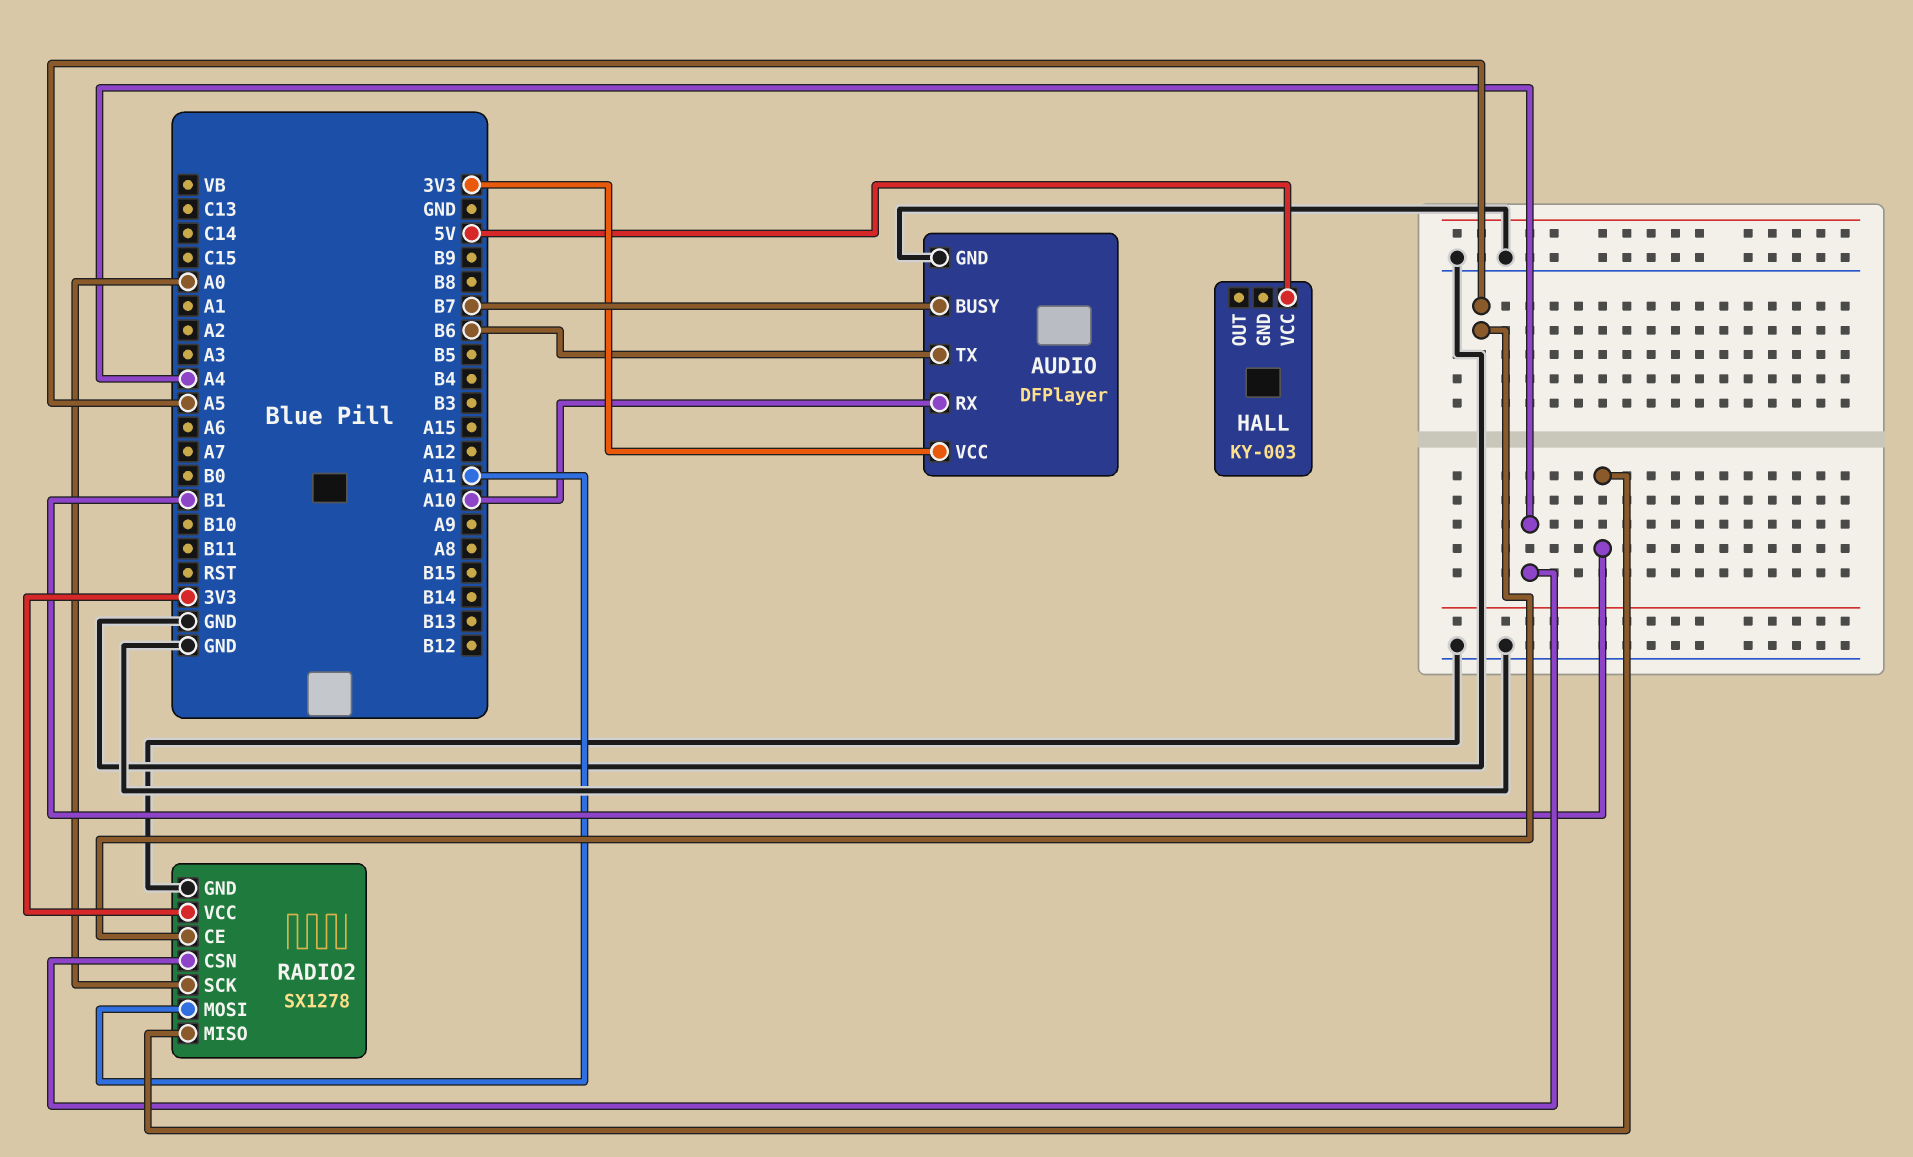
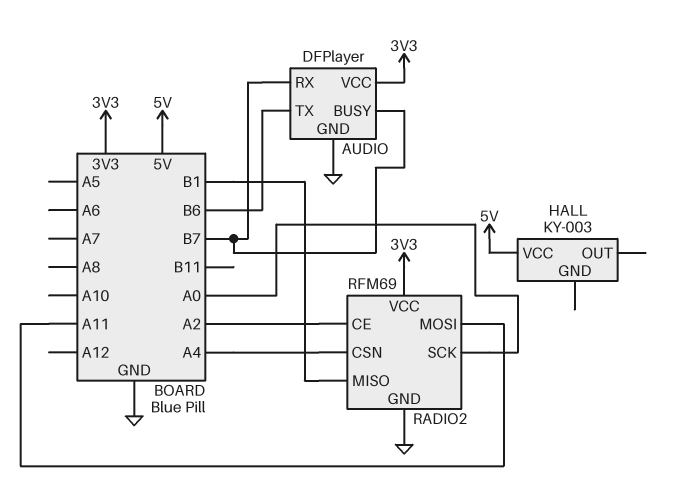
AUDIO pin RX: A10 -> B7
RADIO2: SX1278 -> RFM69
RADIO2 pin CE: A5 -> A2

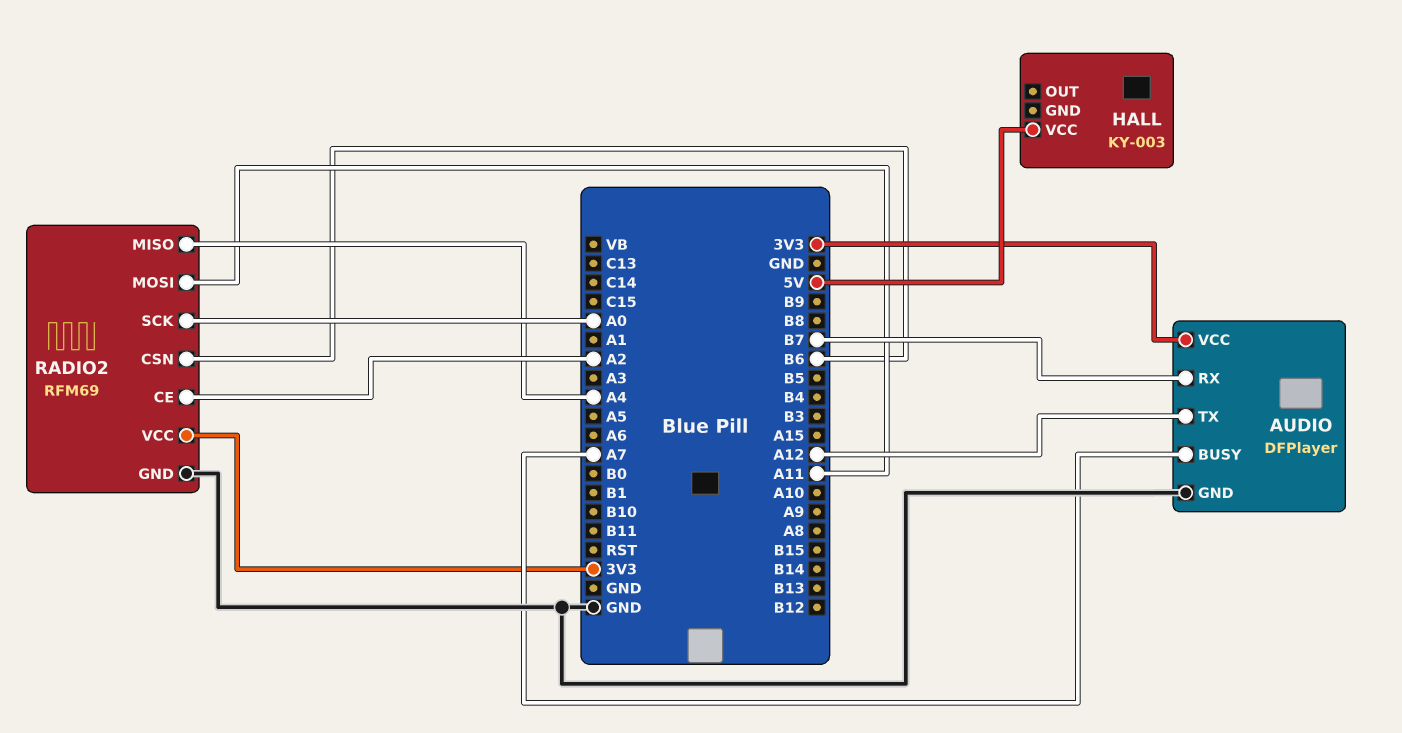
AUDIO pin BUSY: B7 -> A7
AUDIO pin TX: B6 -> A12
RADIO2 pin CSN: A4 -> B6
RADIO2 pin MISO: B1 -> A4

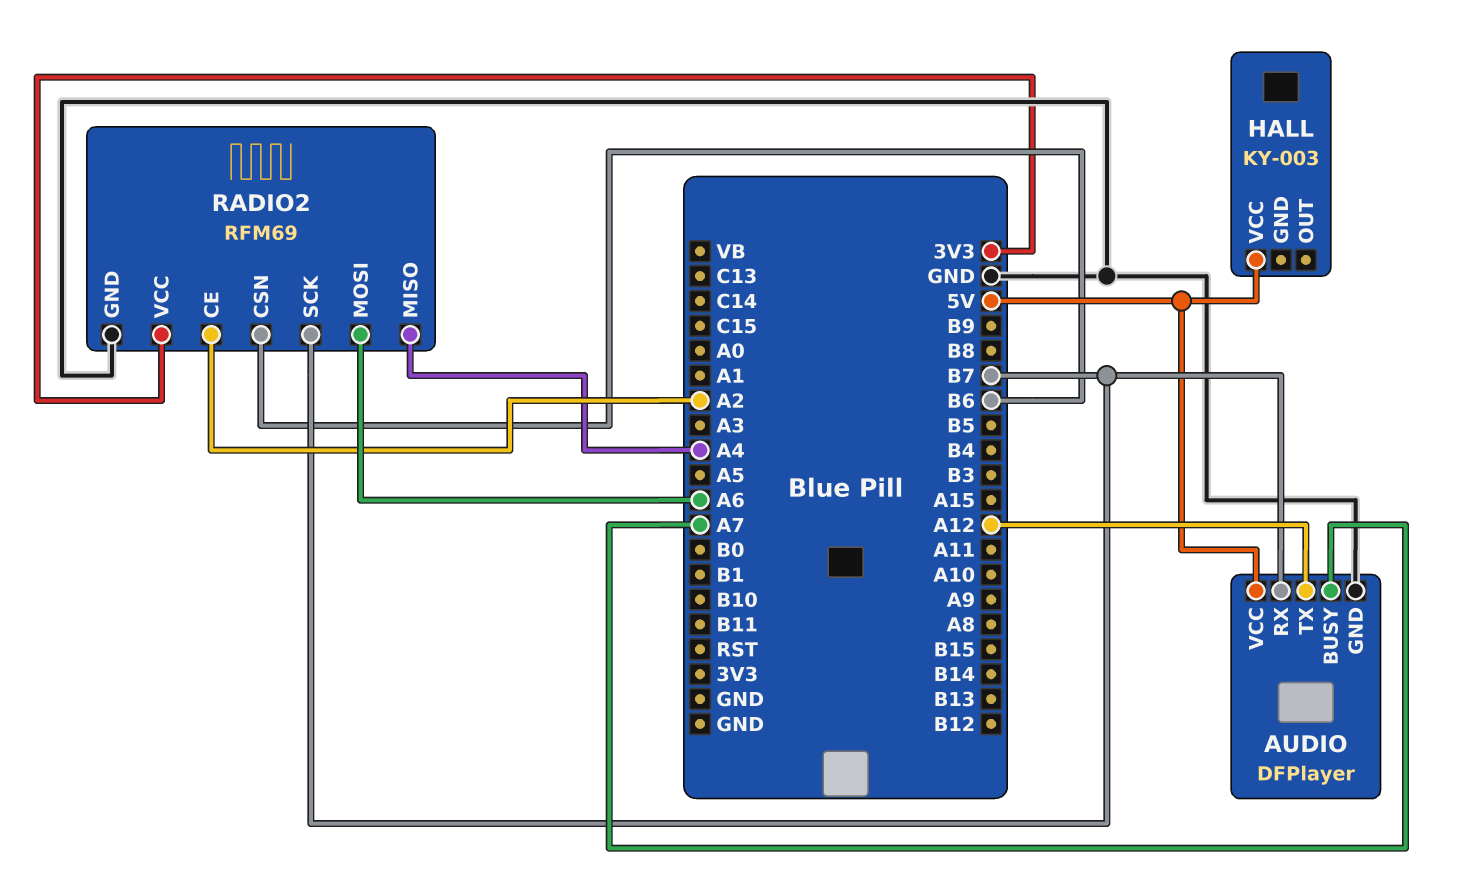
AUDIO pin VCC: 3V3 -> 5V
RADIO2 pin MOSI: A11 -> A6
RADIO2 pin SCK: A0 -> B7

